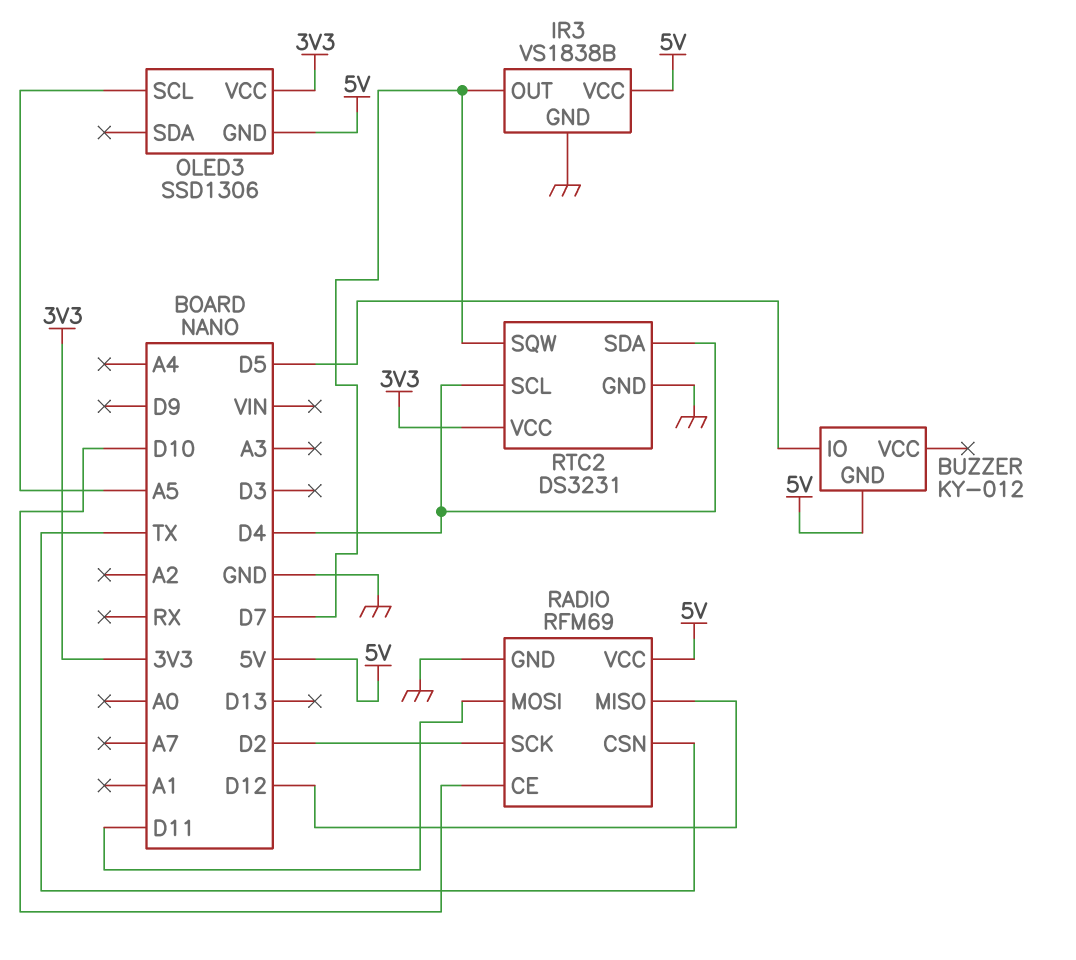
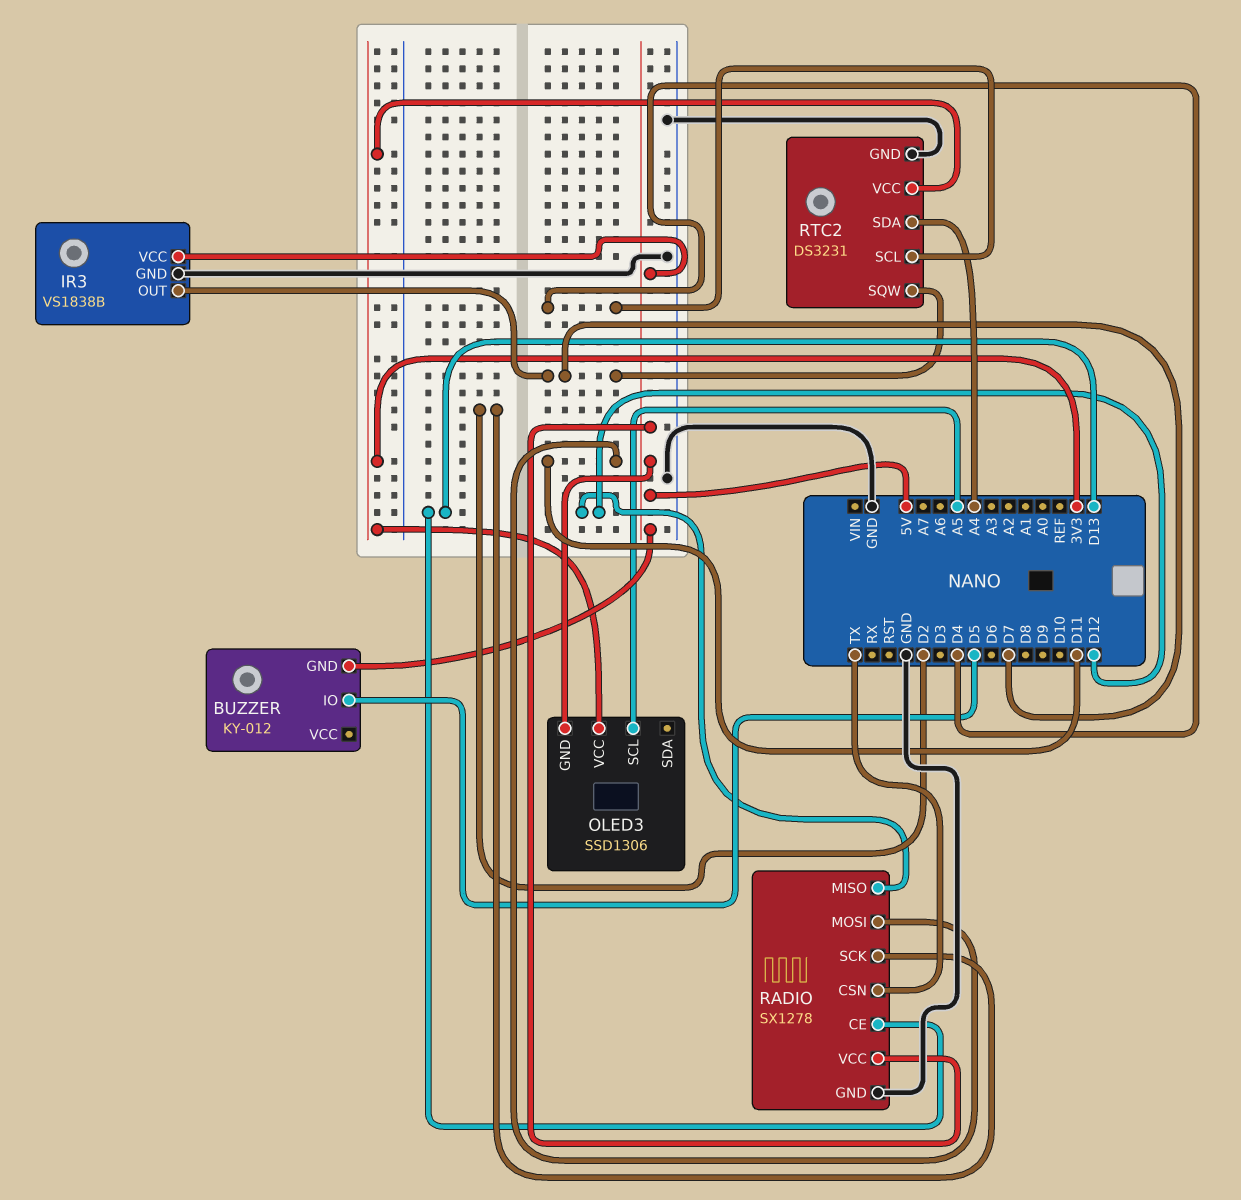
RADIO: RFM69 -> SX1278
RADIO pin CE: D10 -> D13
RTC2 pin SDA: D4 -> A4

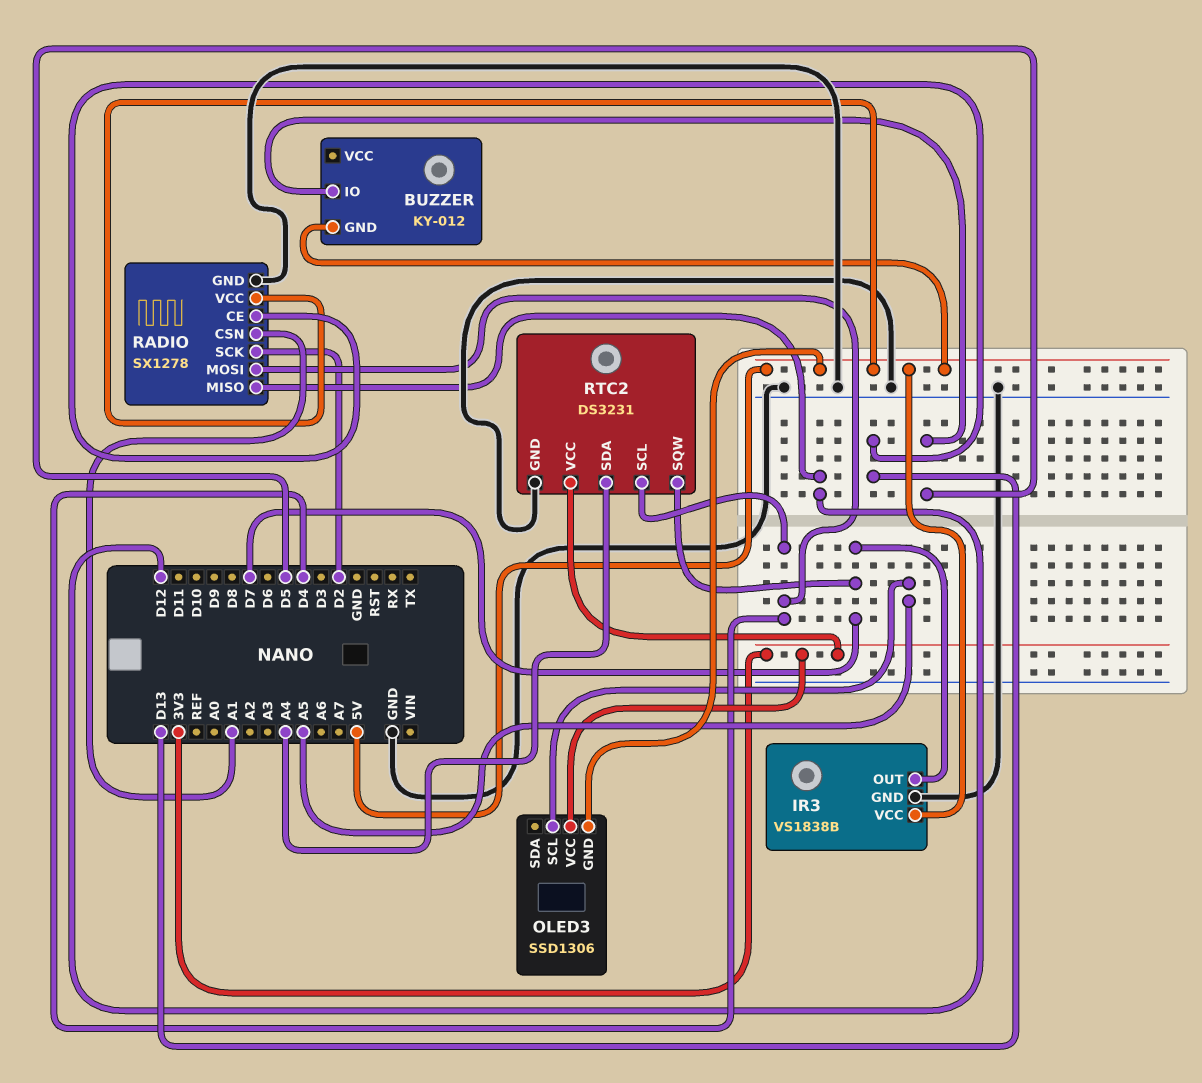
RADIO pin CSN: TX -> A1
RADIO pin MOSI: D11 -> D4

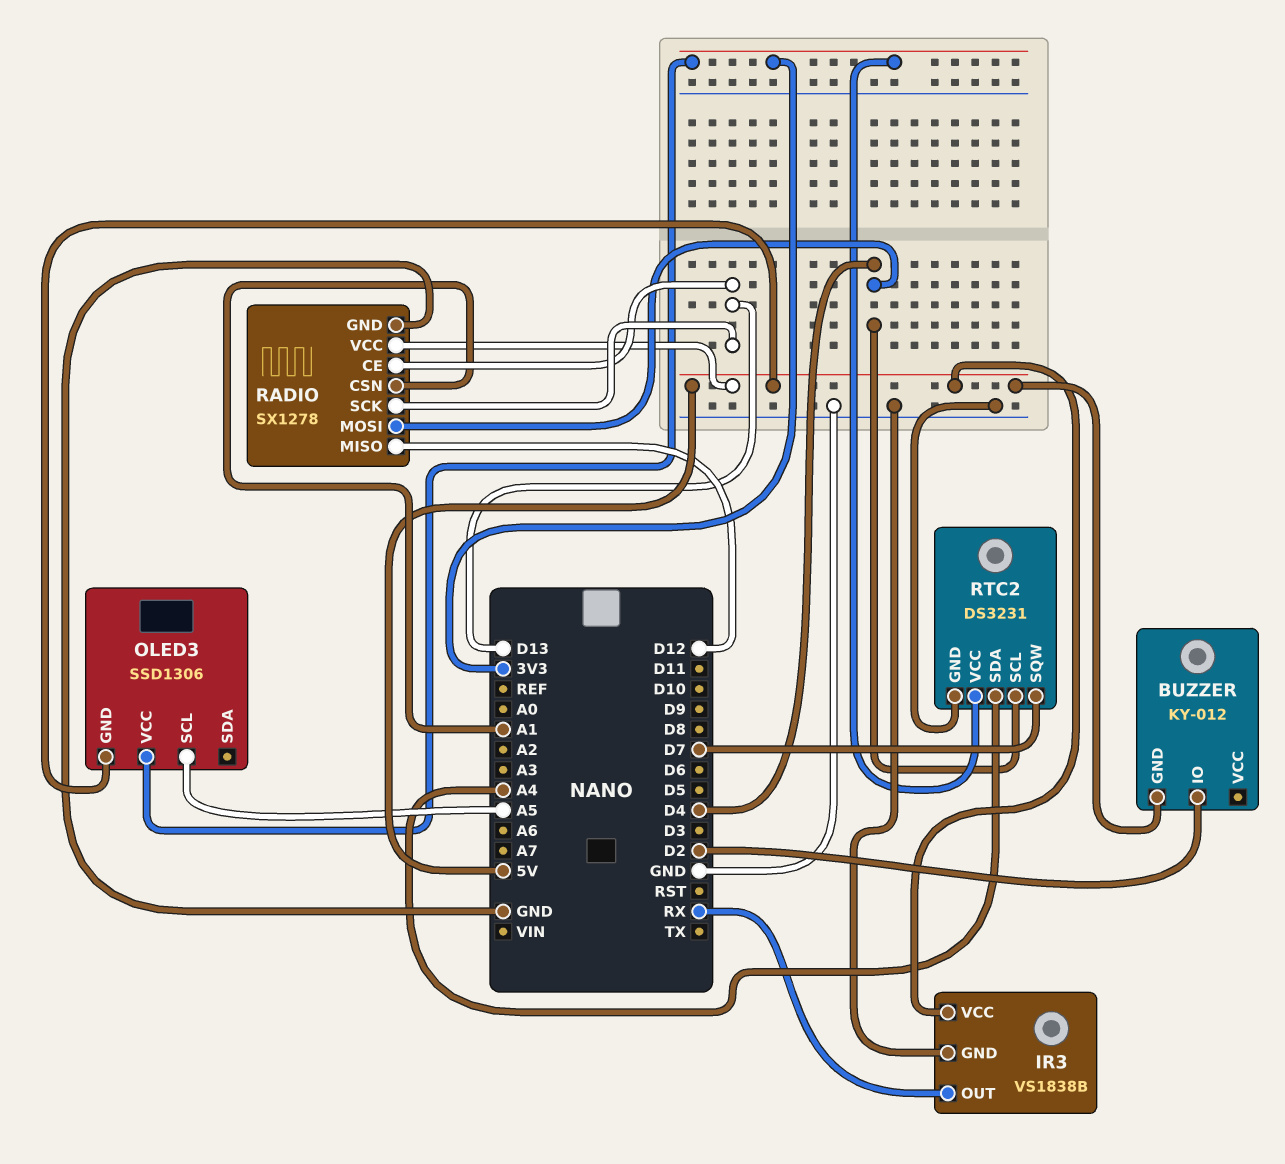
BUZZER pin IO: D5 -> D2
IR3 pin OUT: D7 -> RX
RADIO pin SCK: D2 -> D13

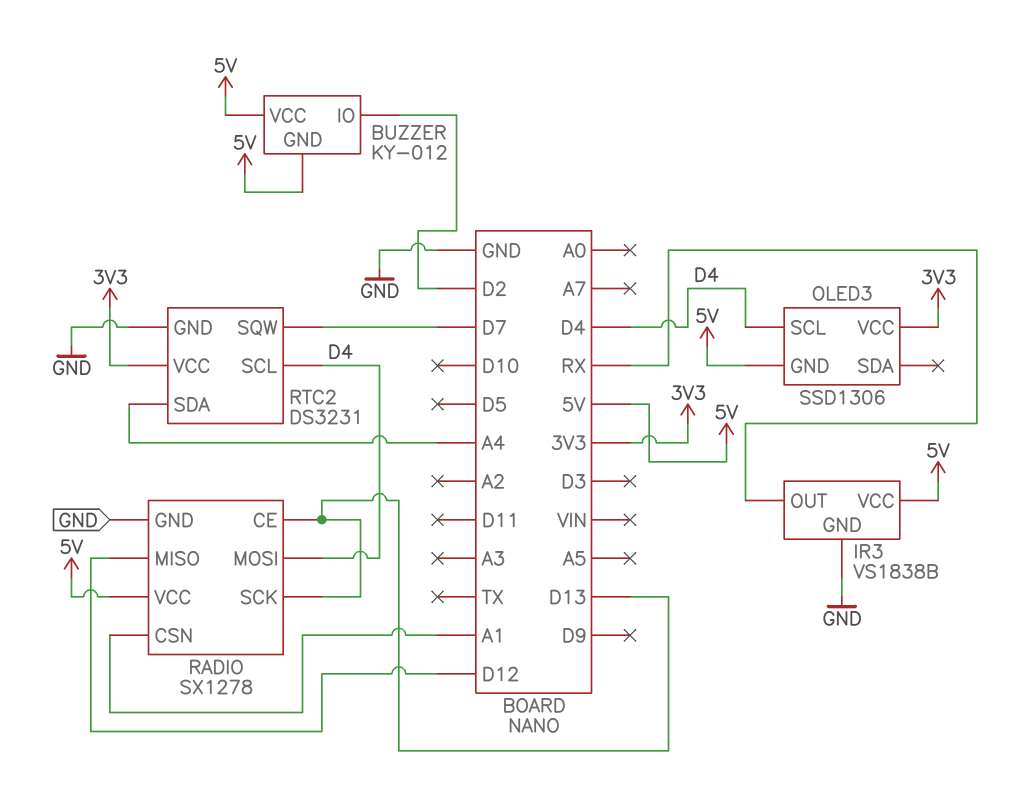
BUZZER pin VCC: none -> 5V
OLED3 pin SCL: A5 -> D4

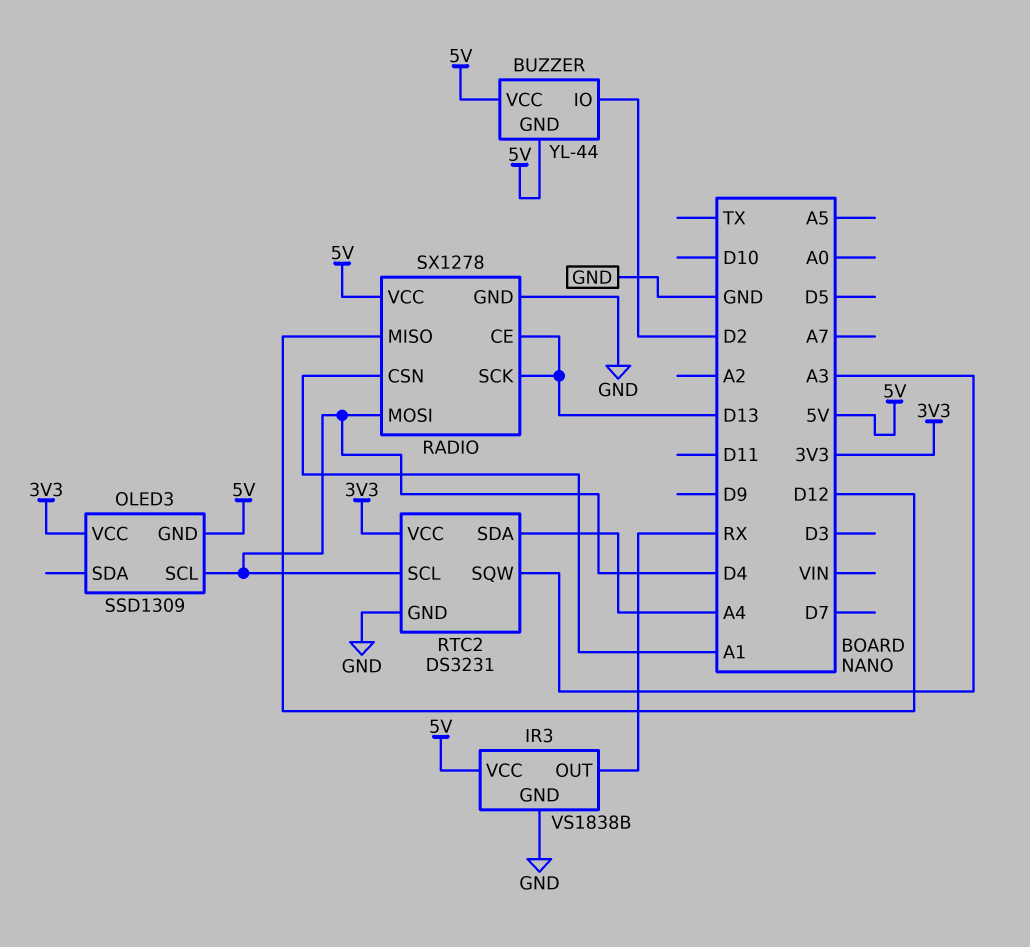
BUZZER: KY-012 -> YL-44
OLED3: SSD1306 -> SSD1309
RTC2 pin SQW: D7 -> A3

